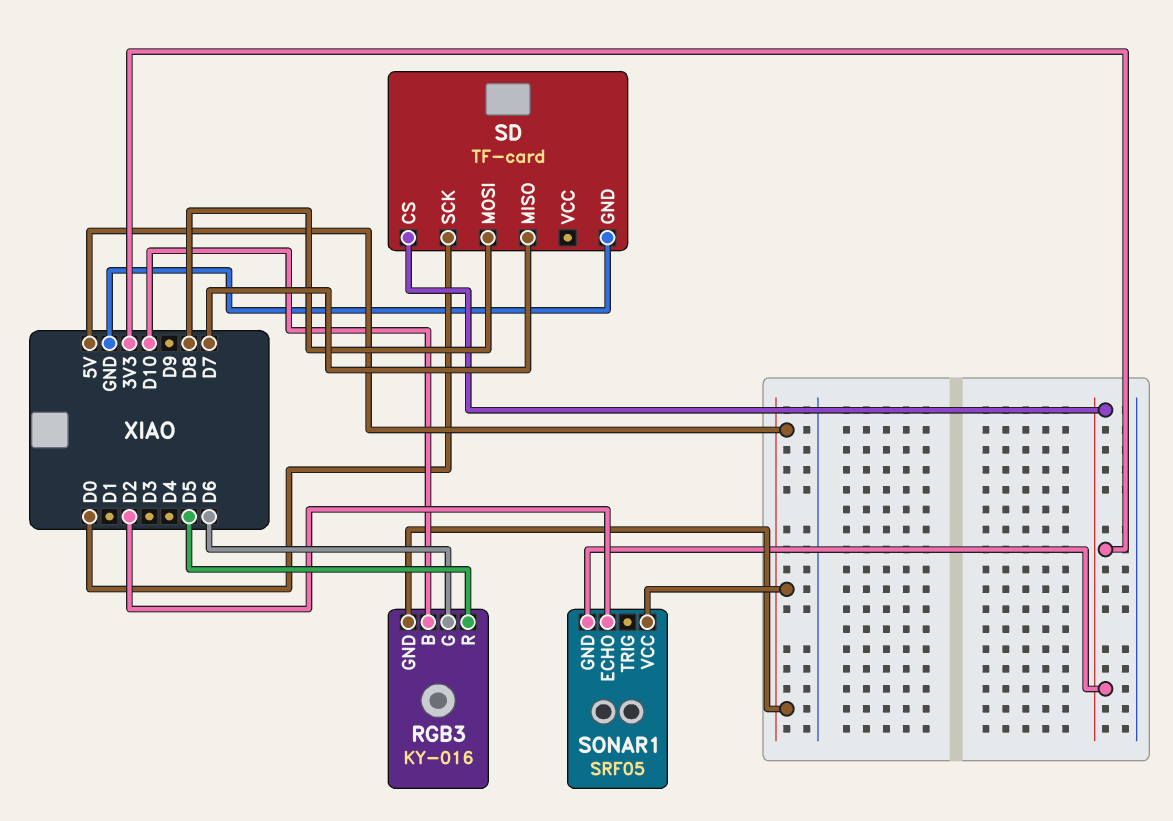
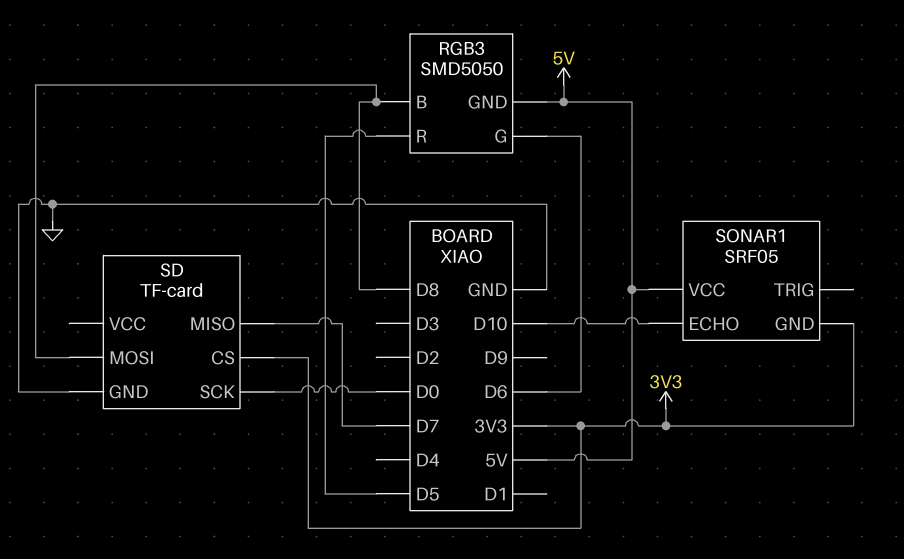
RGB3: KY-016 -> SMD5050
RGB3 pin B: D10 -> D8
SONAR1 pin ECHO: D2 -> D10

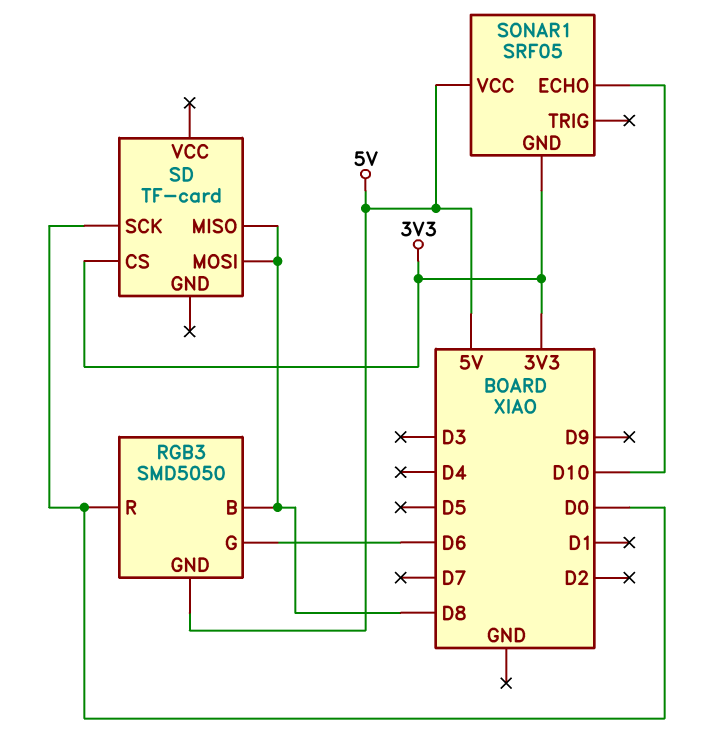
RGB3 pin R: D5 -> D0
SD pin GND: GND -> none
SD pin MISO: D7 -> D8

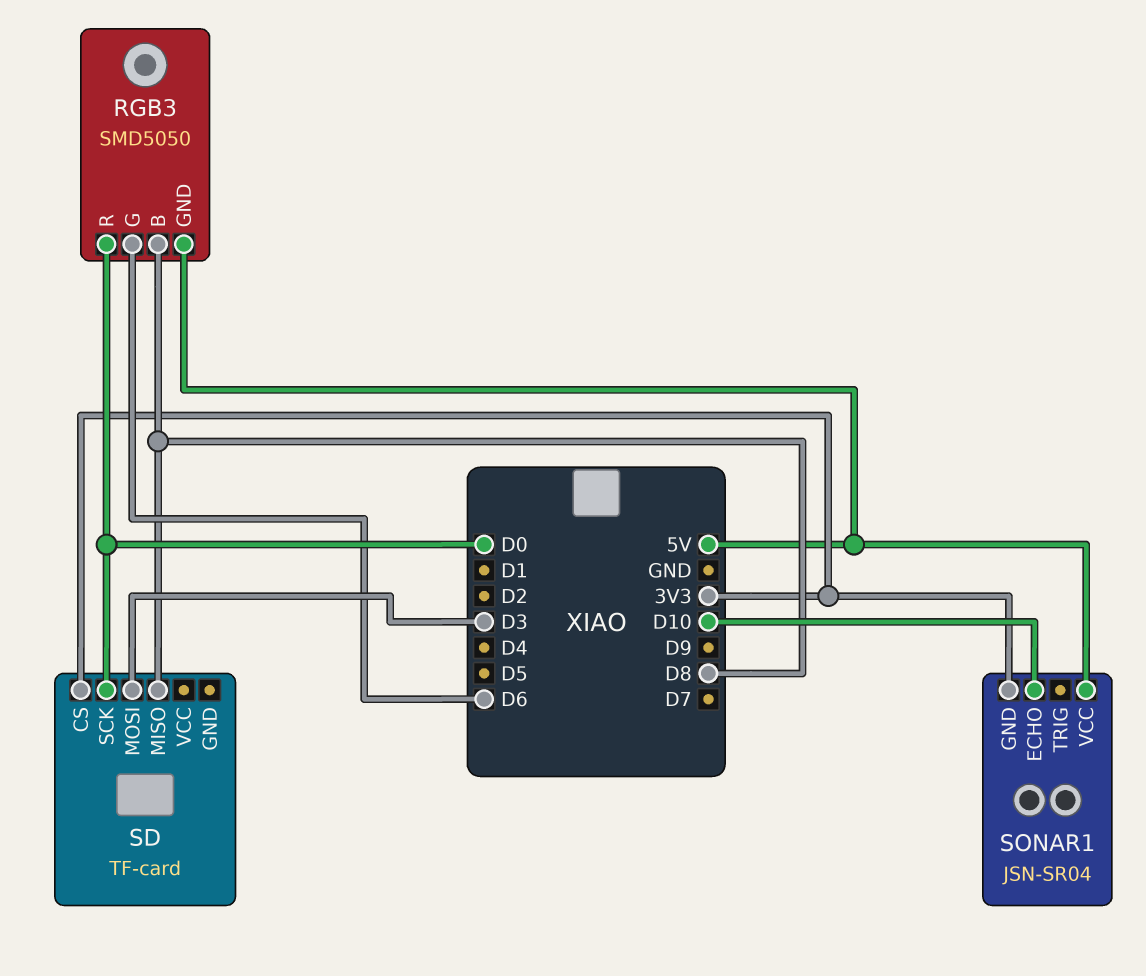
SD pin MOSI: D8 -> D3
SONAR1: SRF05 -> JSN-SR04

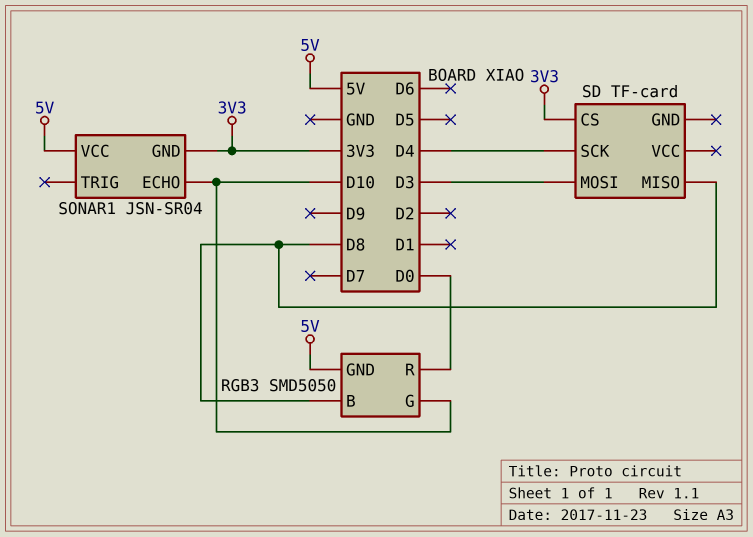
RGB3 pin G: D6 -> D10
SD pin SCK: D0 -> D4

